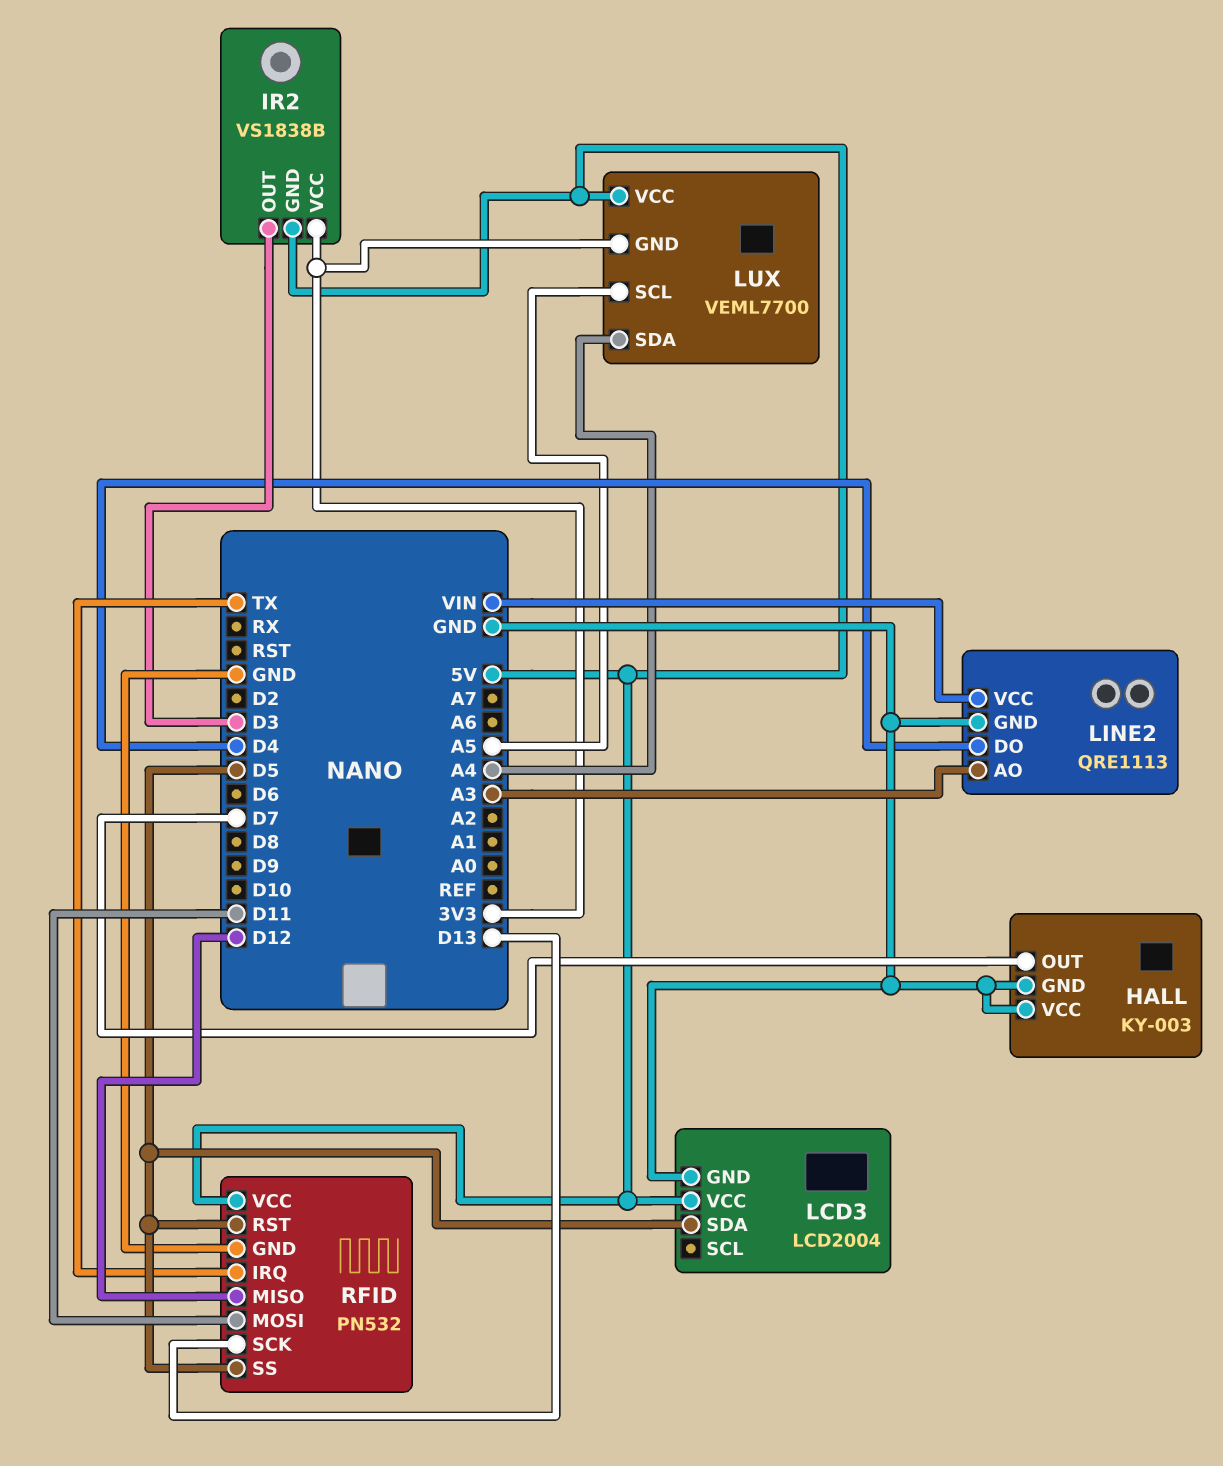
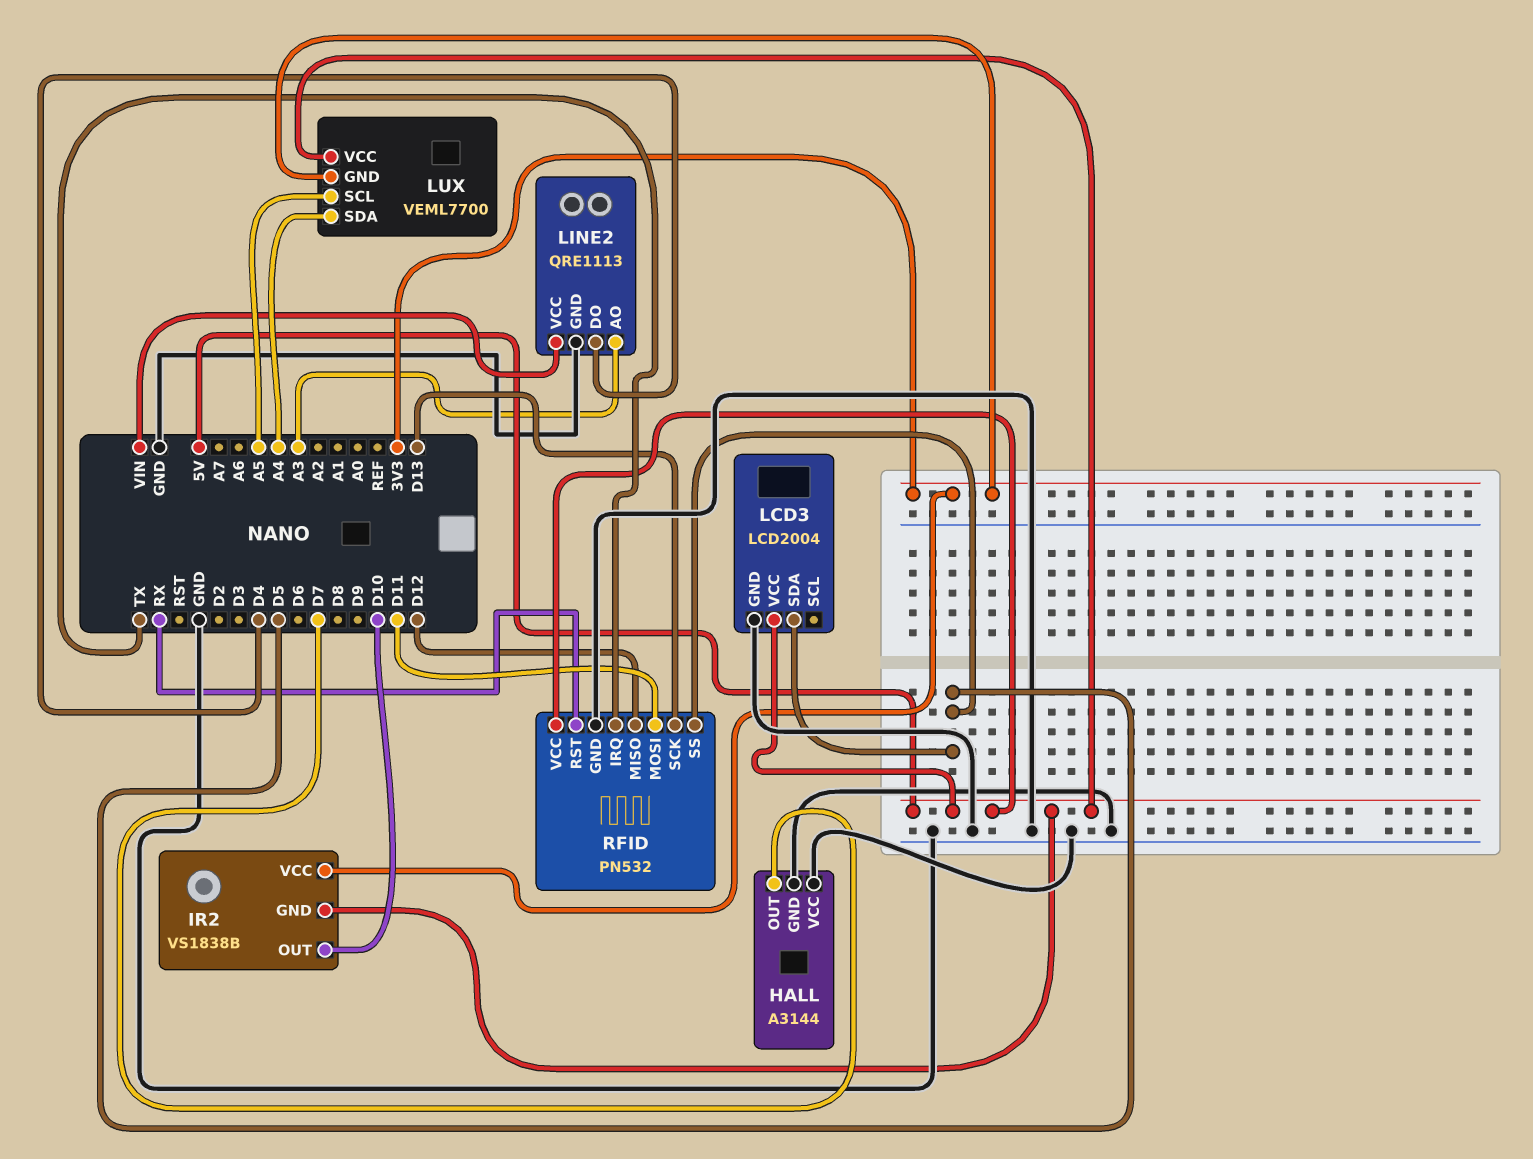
HALL: KY-003 -> A3144
IR2 pin OUT: D3 -> D10
RFID pin RST: D5 -> RX

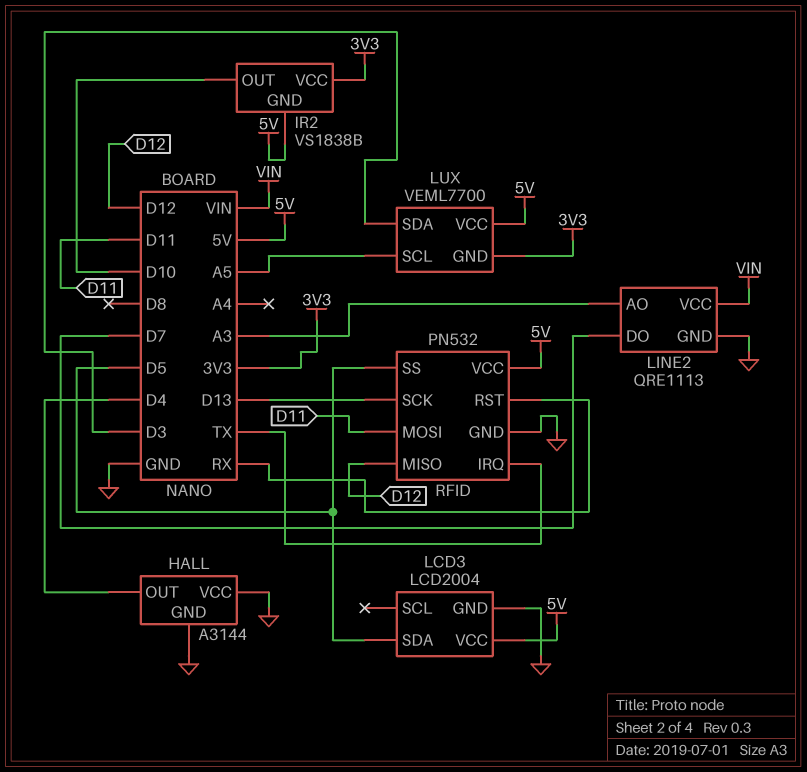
HALL pin OUT: D7 -> D4
LINE2 pin DO: D4 -> D7
LUX pin SDA: A4 -> D3

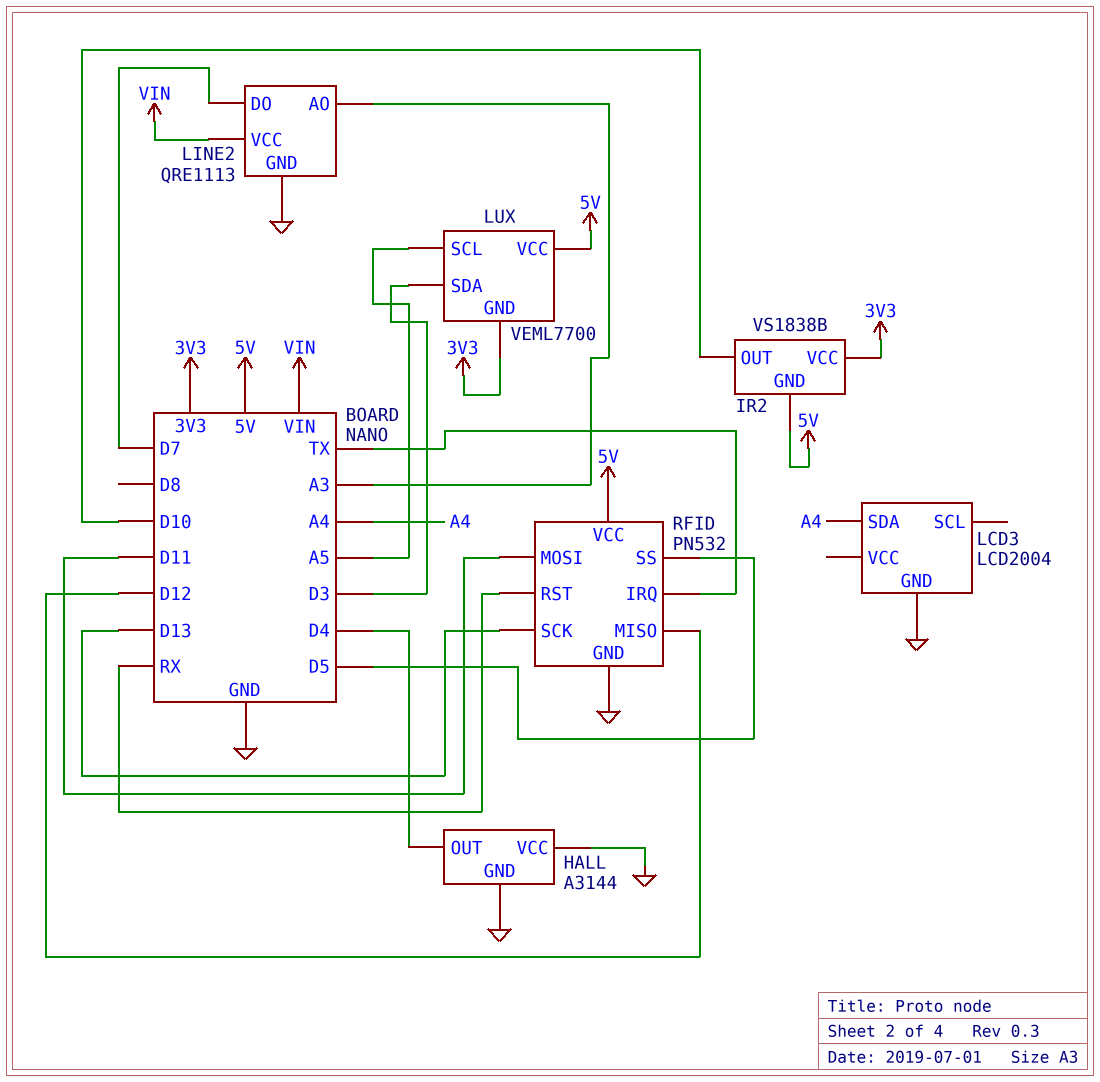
LCD3 pin SDA: D5 -> A4
LCD3 pin VCC: 5V -> none

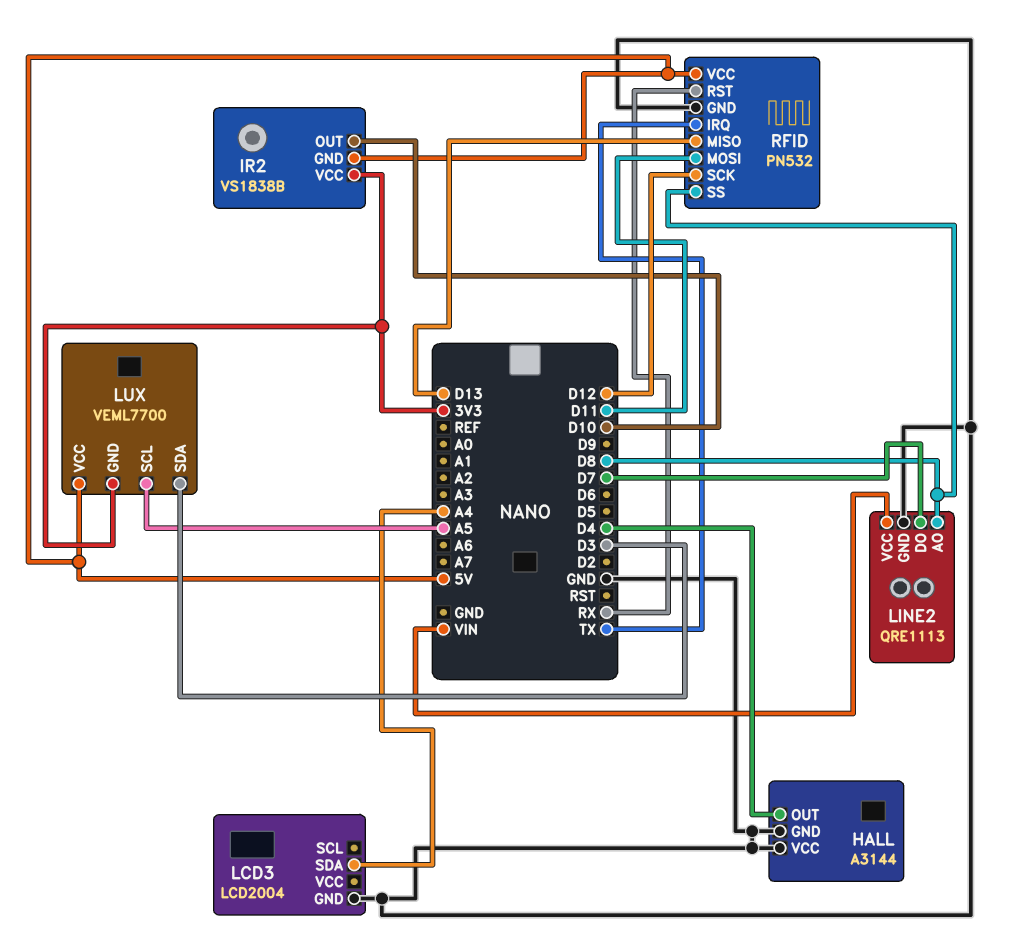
LINE2 pin AO: A3 -> D8
RFID pin MISO: D12 -> D13
RFID pin SCK: D13 -> D12
RFID pin SS: D5 -> D8

